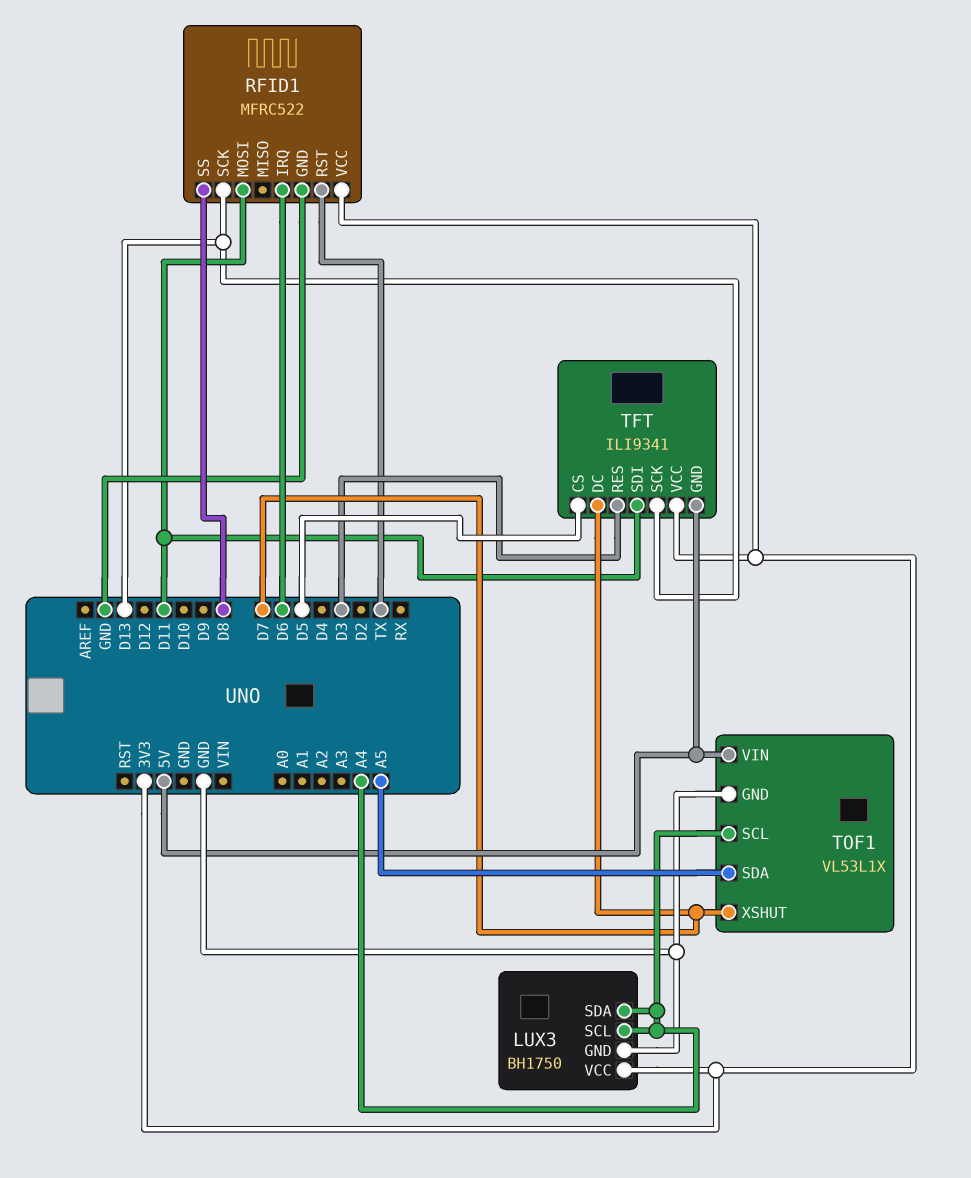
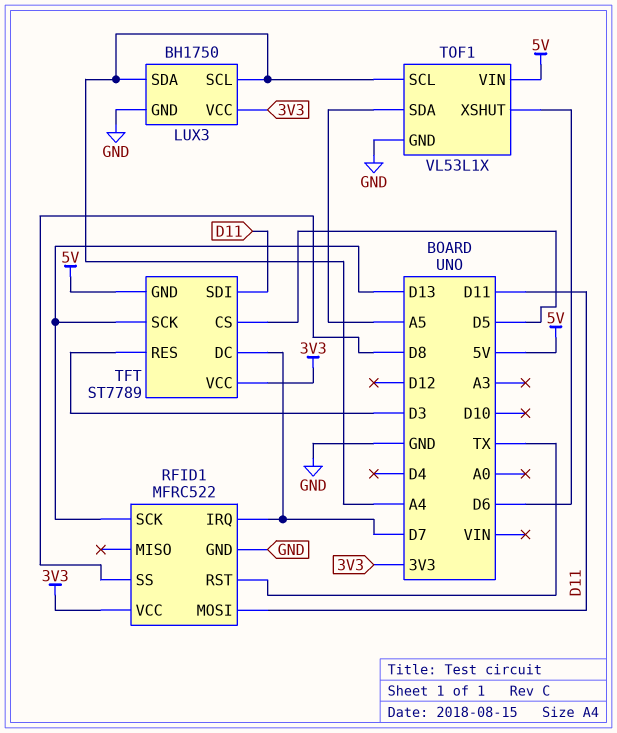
RFID1 pin IRQ: D6 -> D7
TFT: ILI9341 -> ST7789
TOF1 pin XSHUT: D7 -> D6

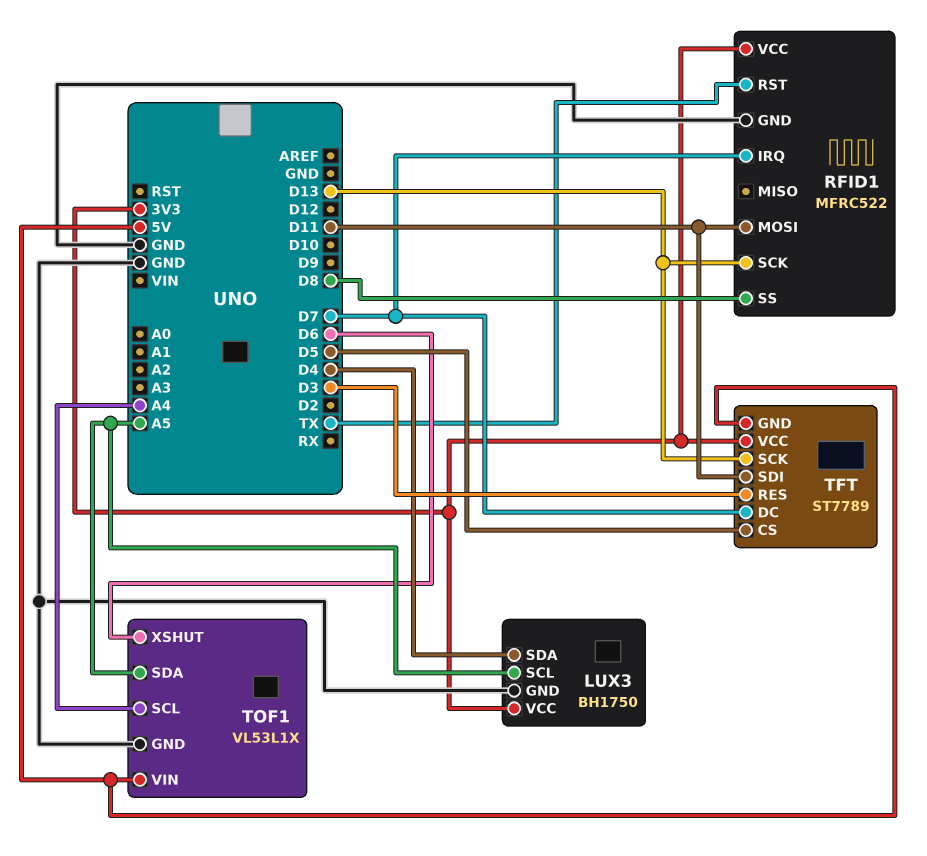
LUX3 pin SCL: A4 -> A5
LUX3 pin SDA: A4 -> D4

